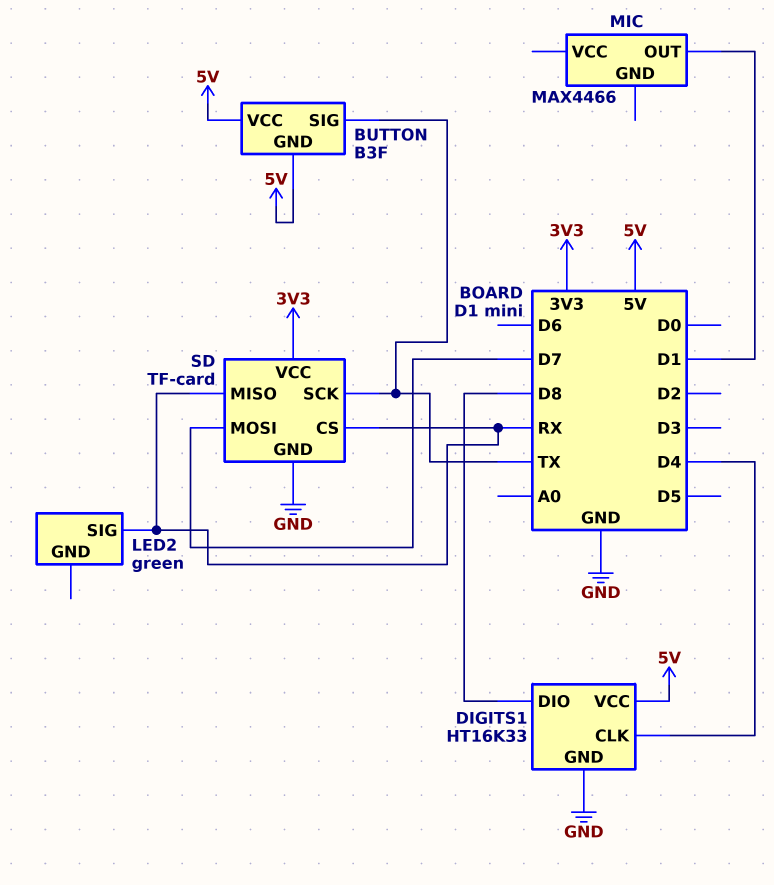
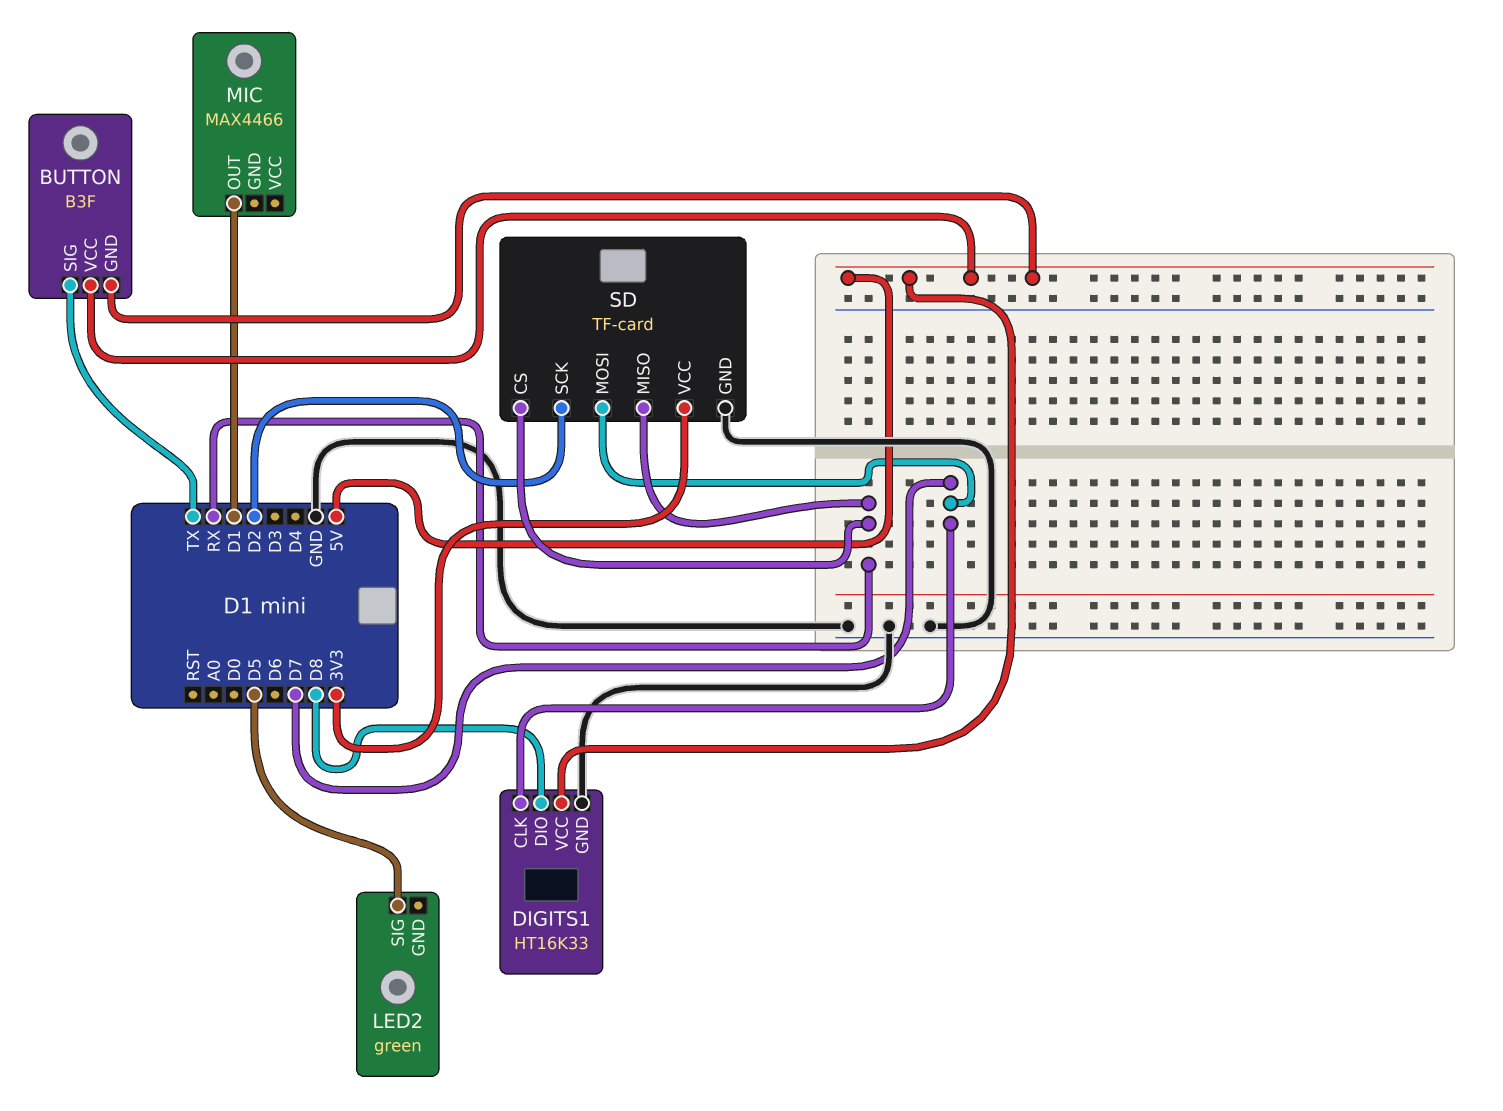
DIGITS1 pin CLK: D4 -> D7
LED2 pin SIG: RX -> D5
SD pin SCK: TX -> D2

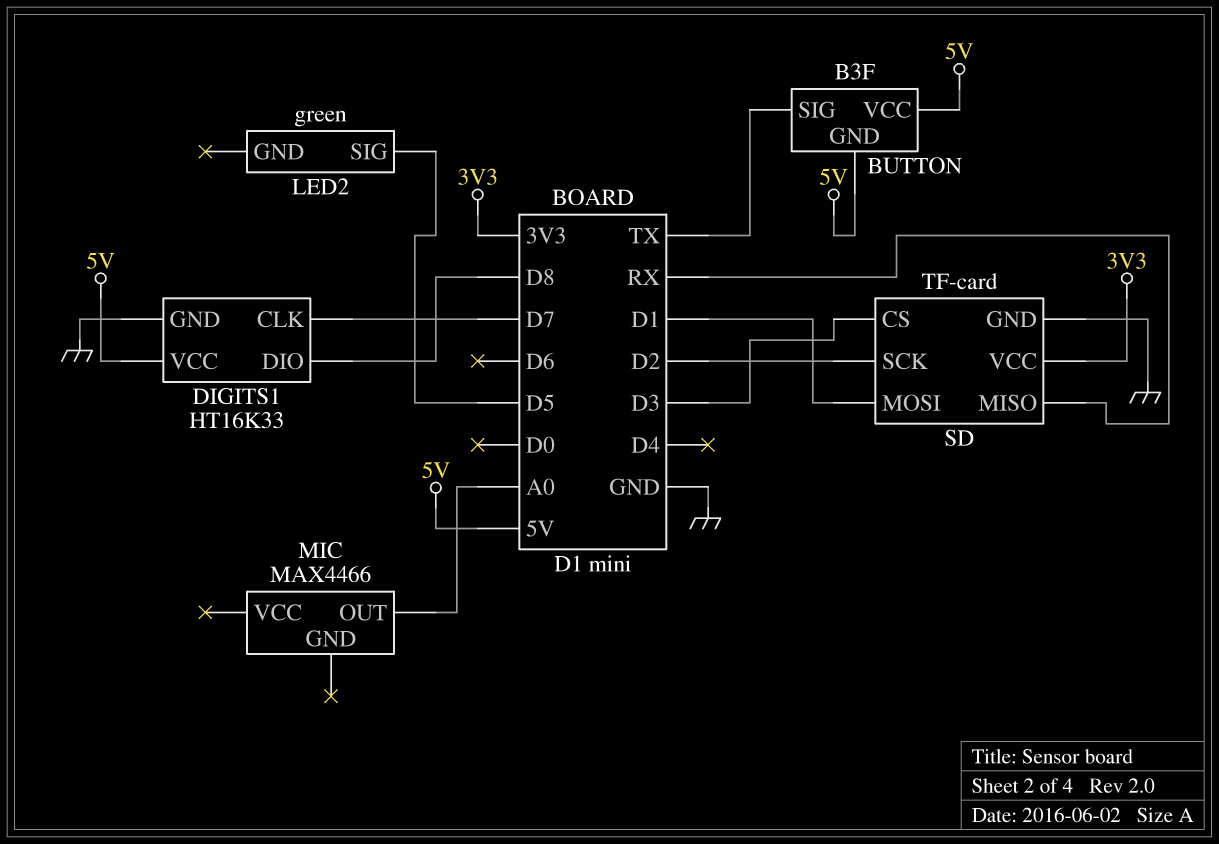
MIC pin OUT: D1 -> A0
SD pin CS: RX -> D3
SD pin MOSI: D7 -> D1

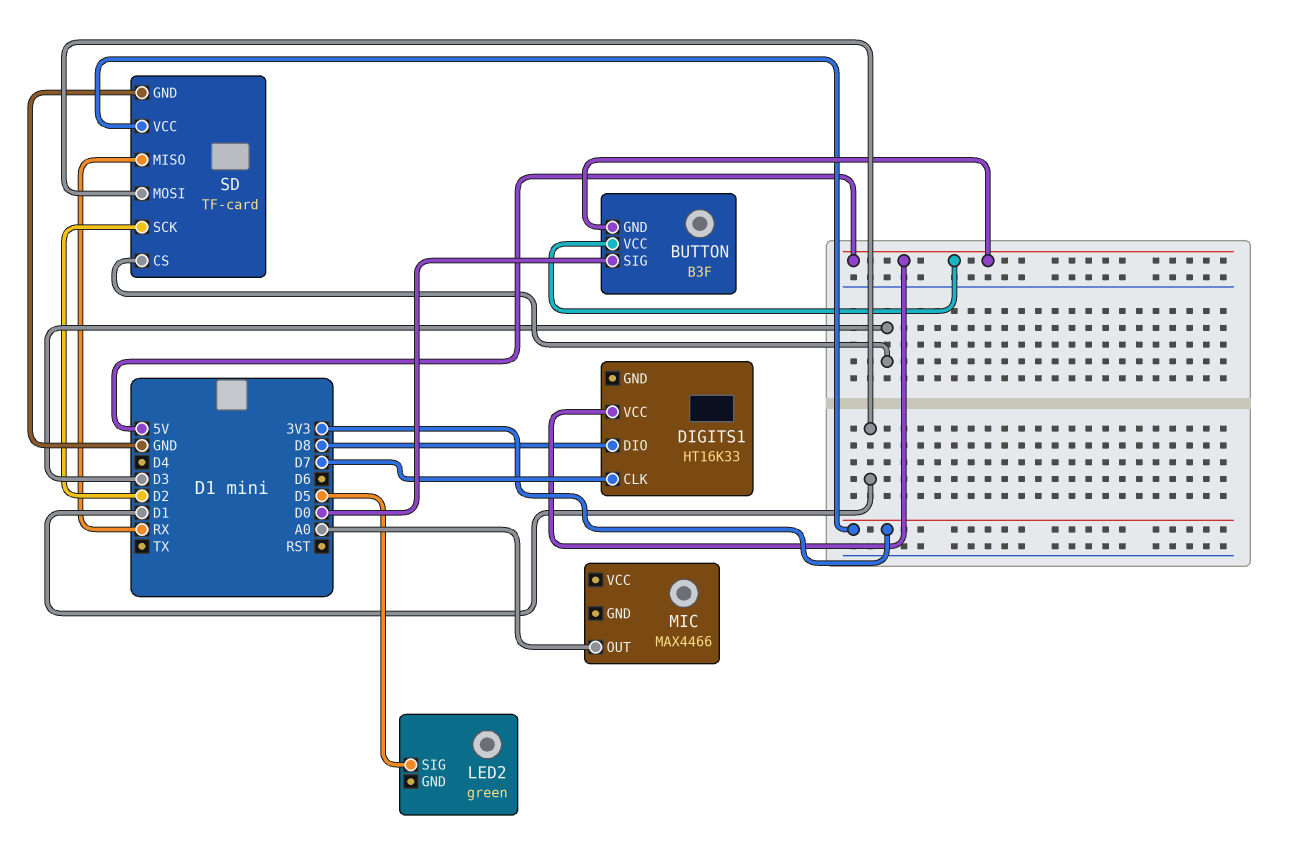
BUTTON pin SIG: TX -> D0
DIGITS1 pin GND: GND -> none

